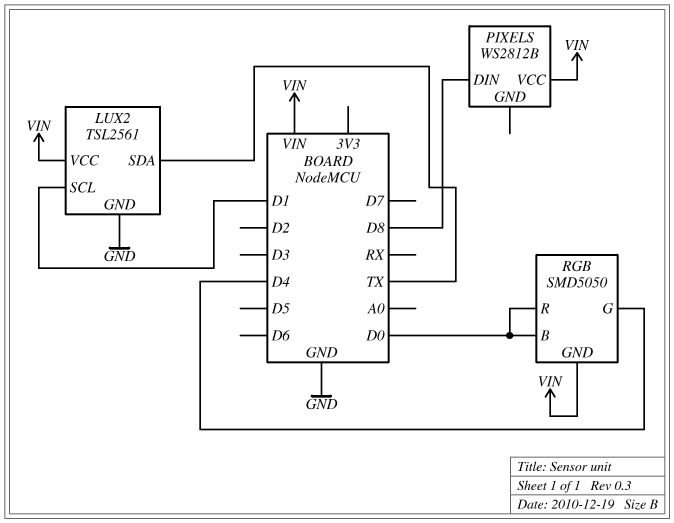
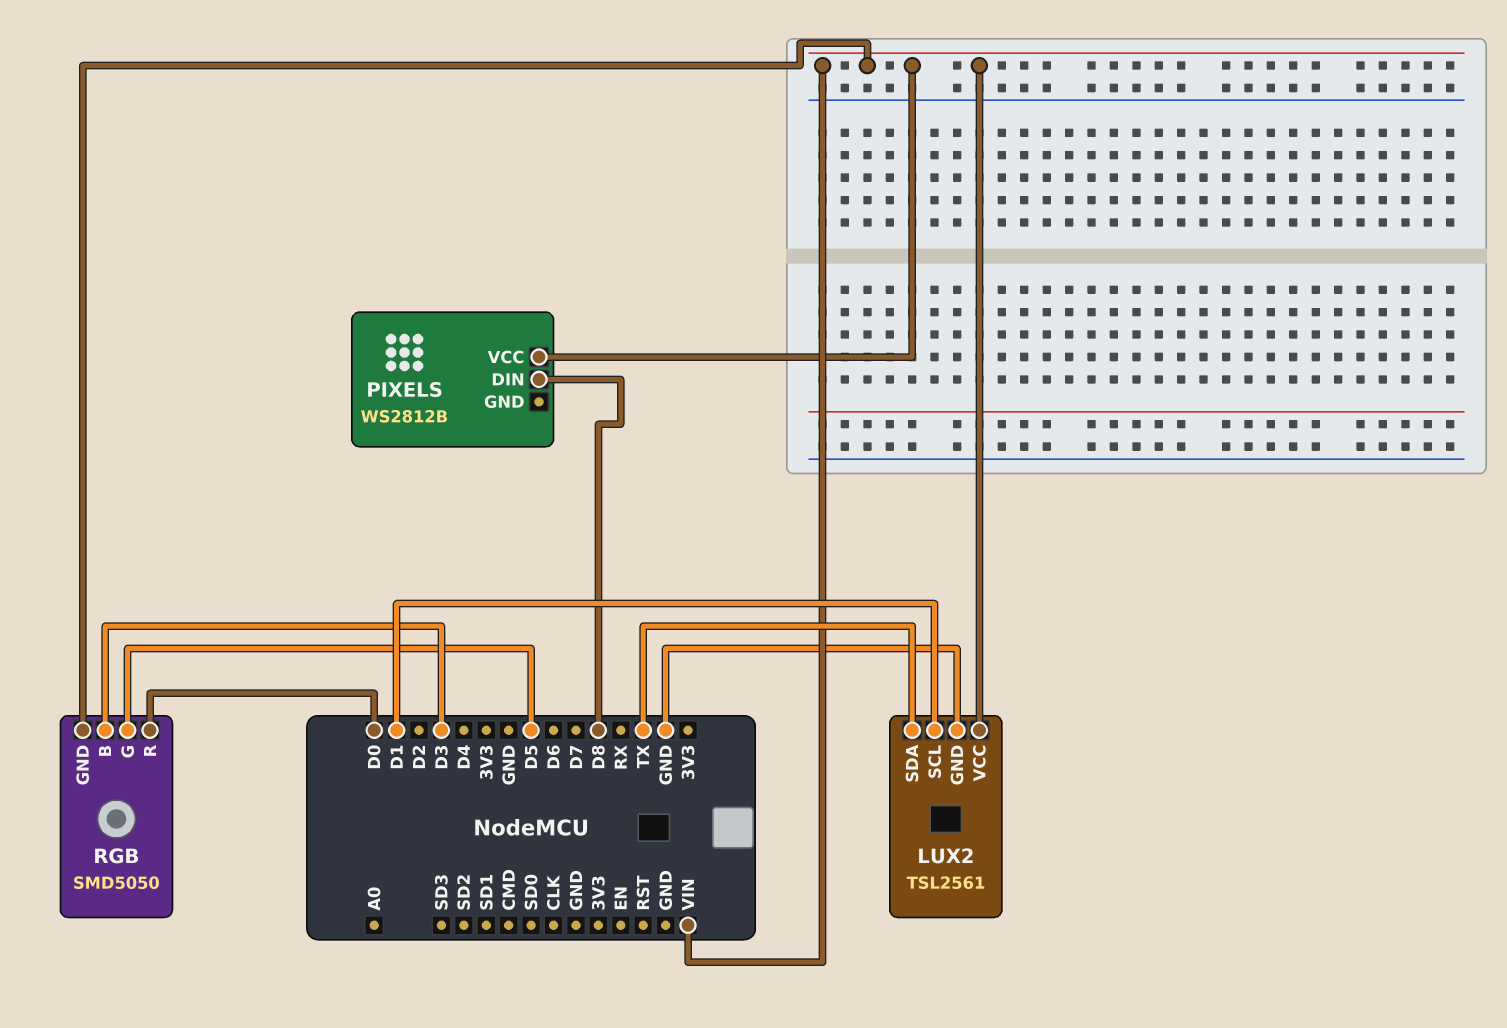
RGB pin B: D0 -> D3
RGB pin G: D4 -> D5

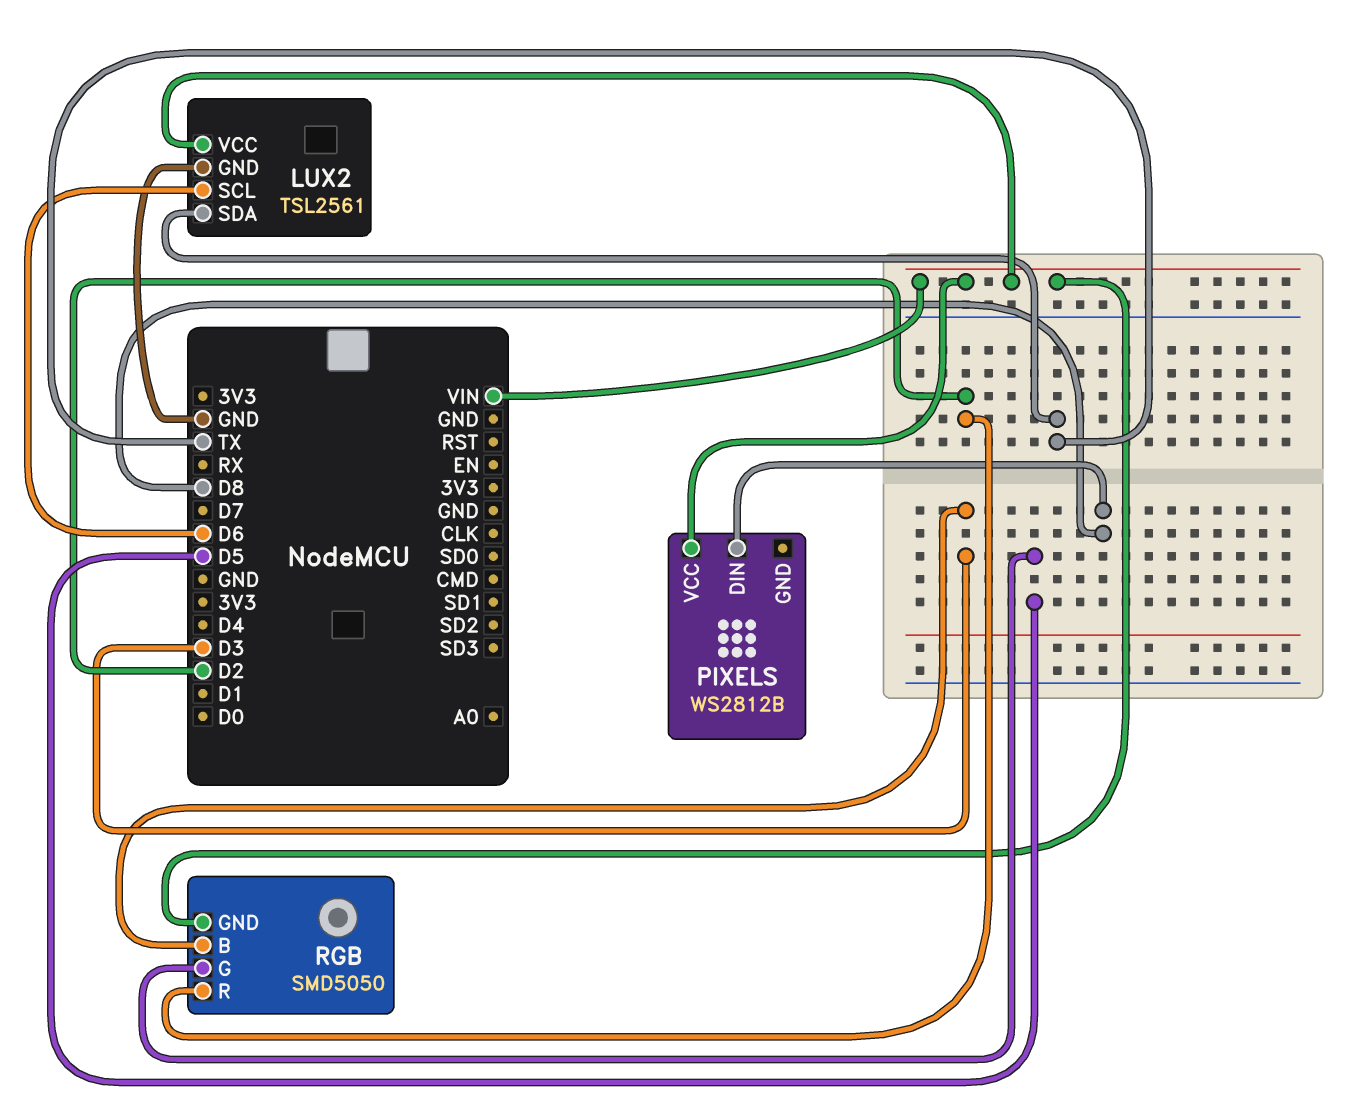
LUX2 pin SCL: D1 -> D6
RGB pin R: D0 -> D2

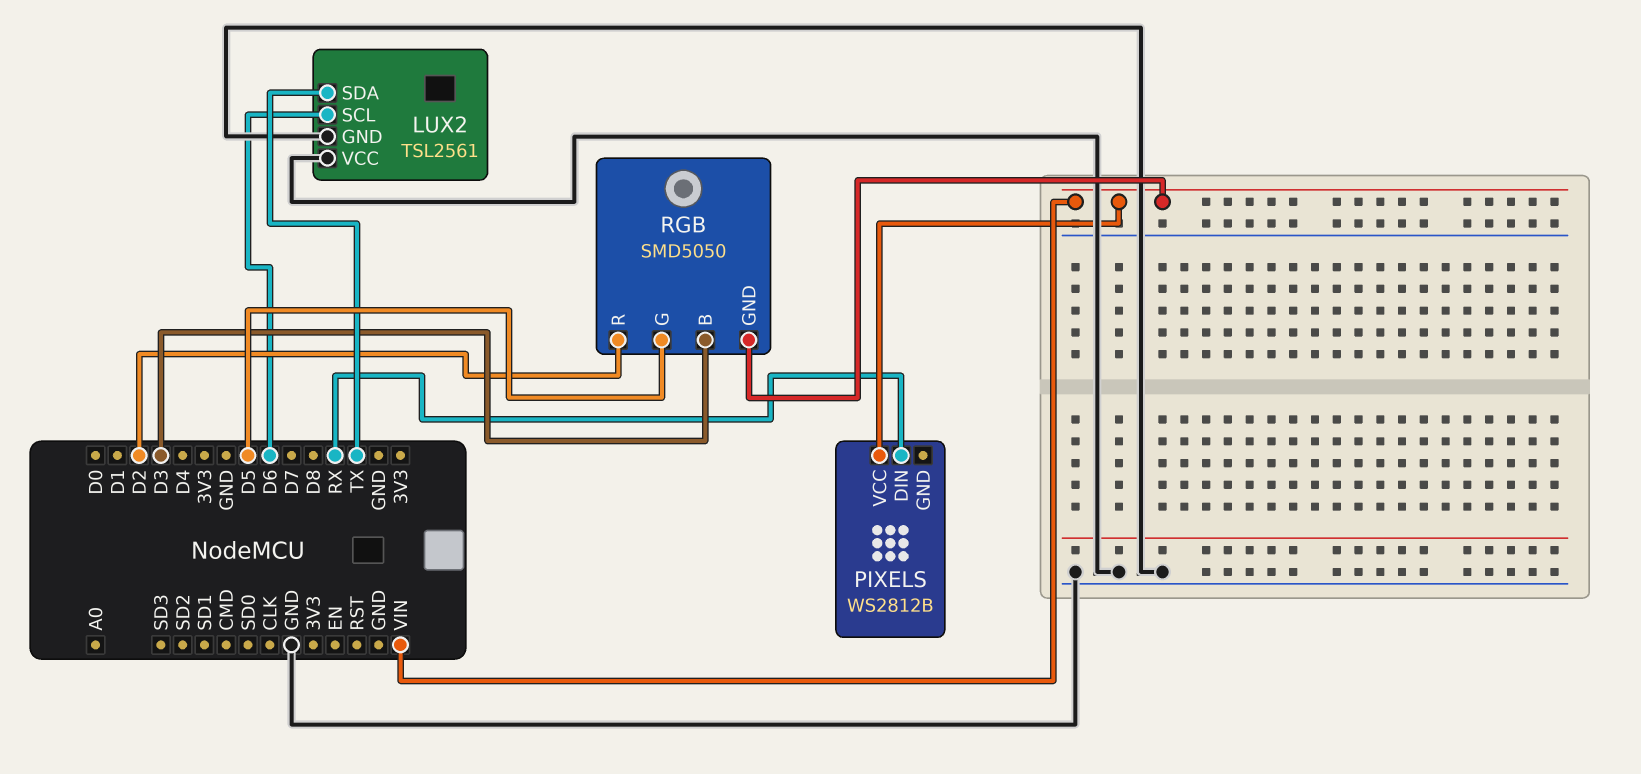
LUX2 pin VCC: VIN -> GND
PIXELS pin DIN: D8 -> RX

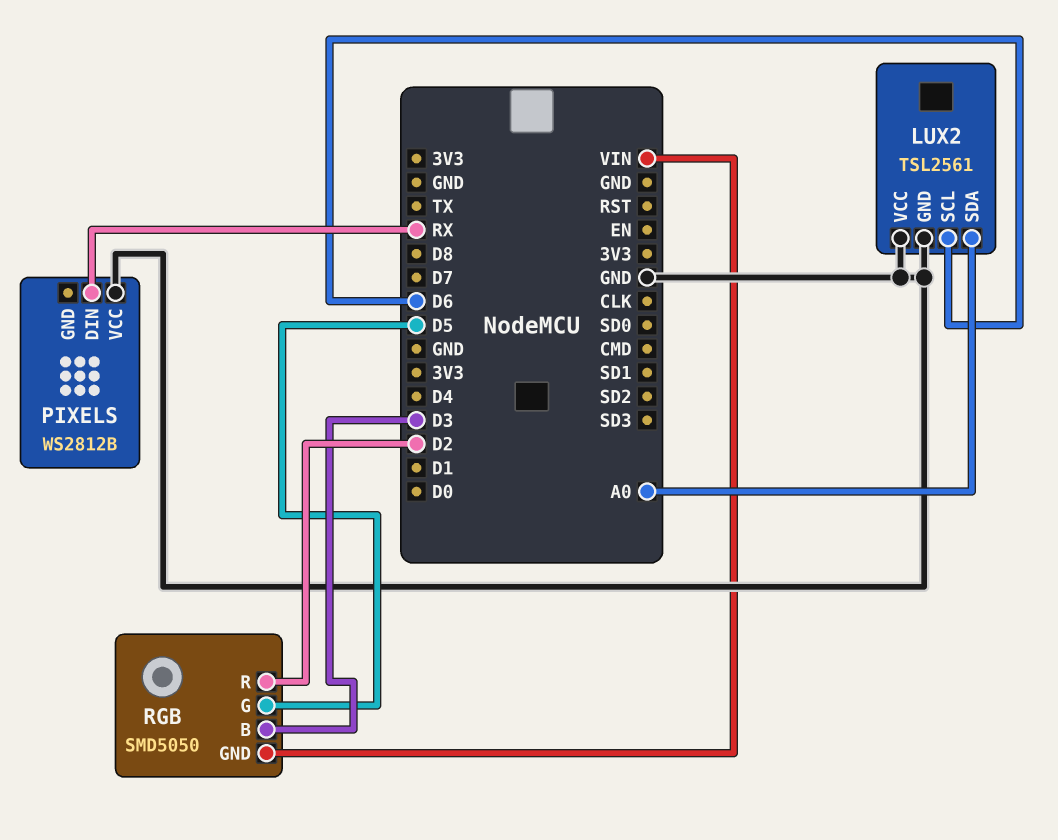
LUX2 pin SDA: TX -> A0
PIXELS pin VCC: VIN -> GND

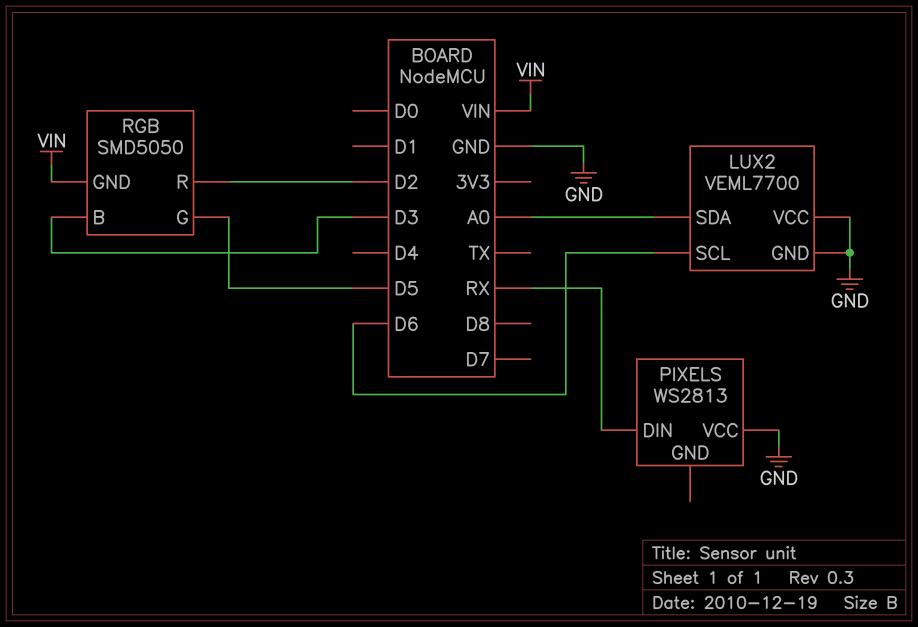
LUX2: TSL2561 -> VEML7700
PIXELS: WS2812B -> WS2813

